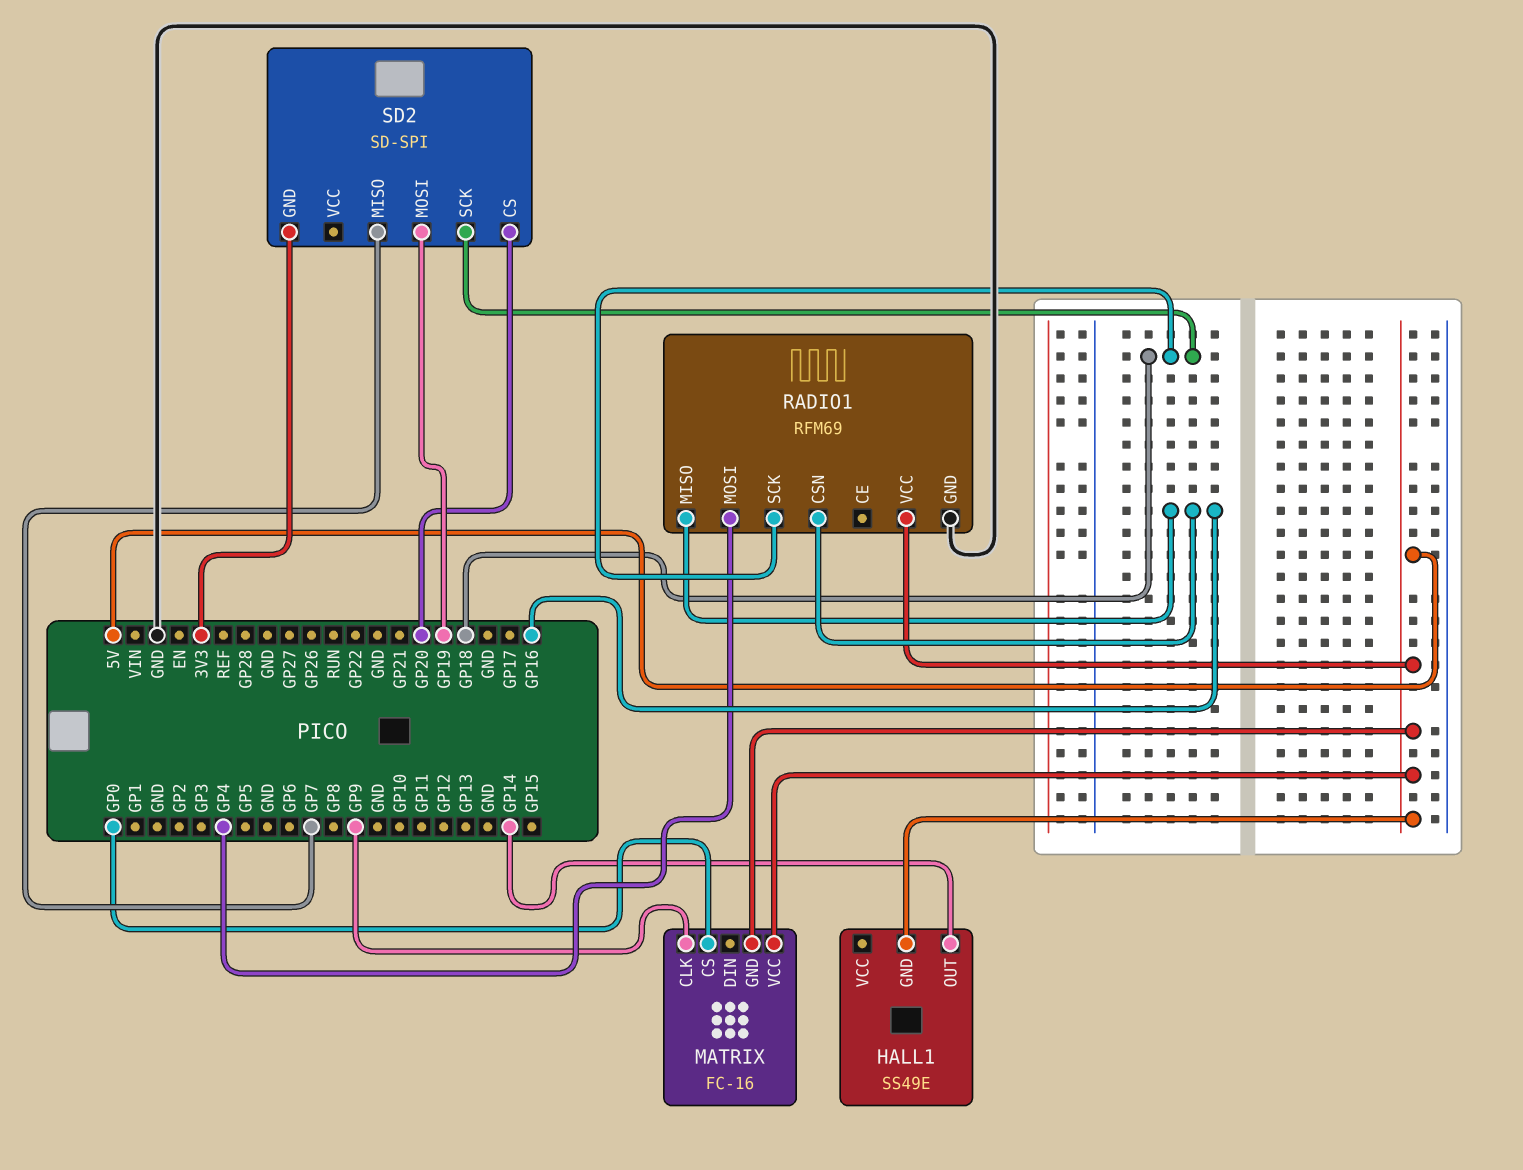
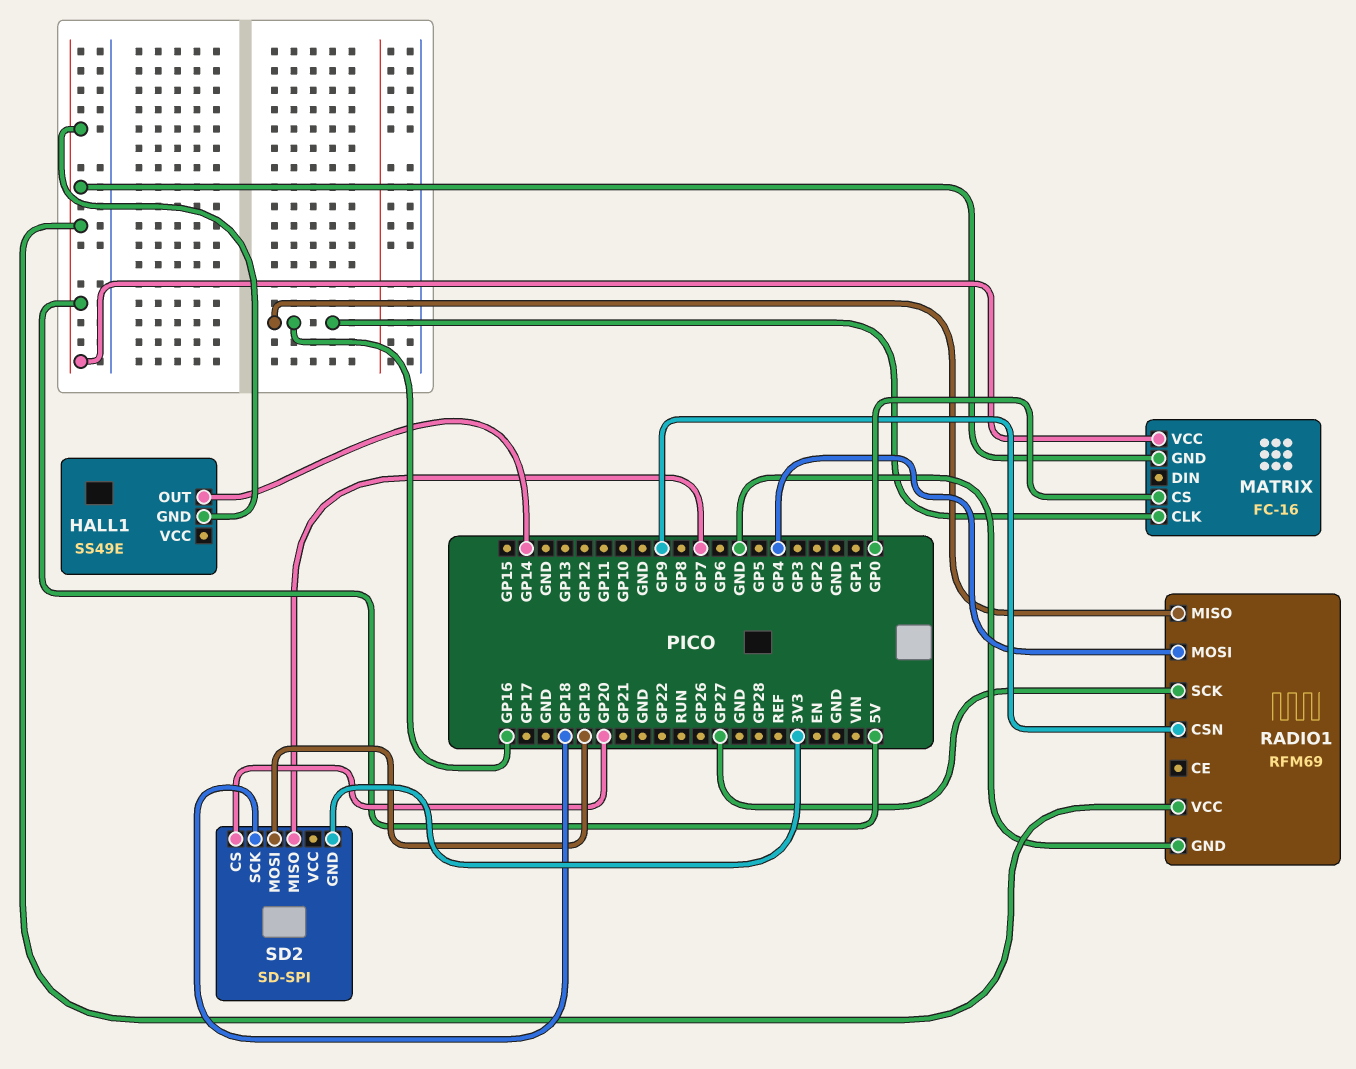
MATRIX pin CLK: GP9 -> GP16
RADIO1 pin CSN: GP16 -> GP9
RADIO1 pin SCK: GP18 -> GP27

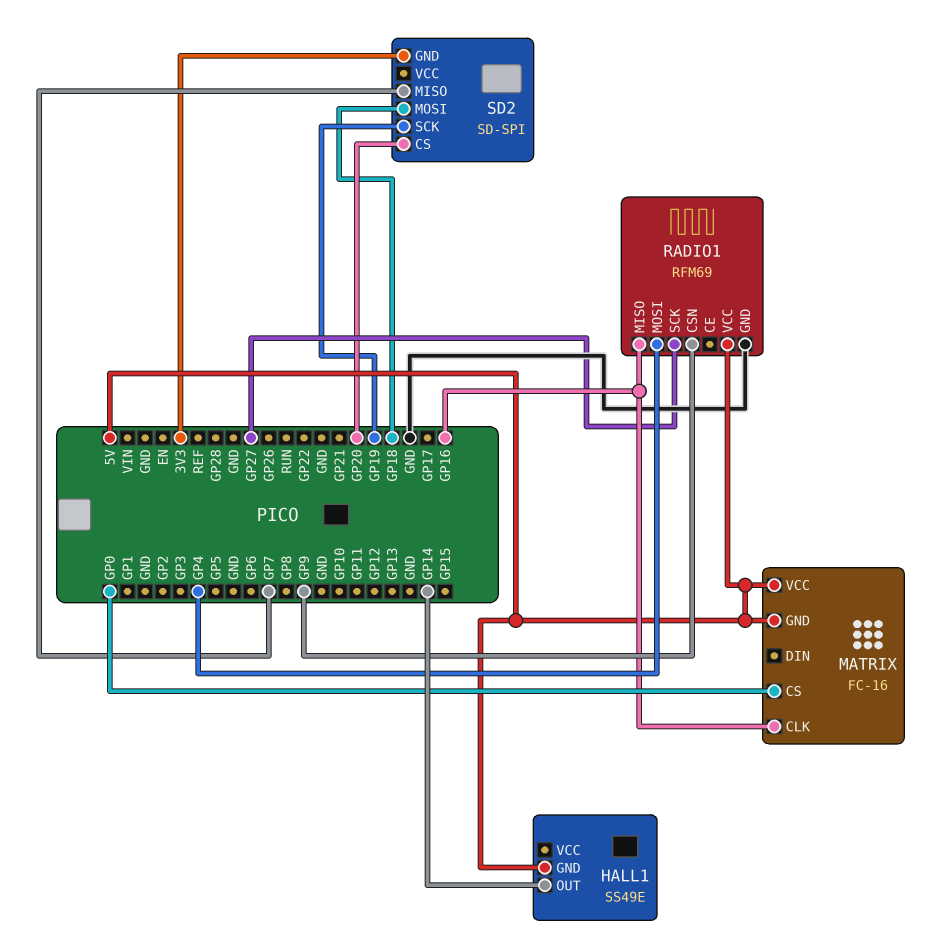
SD2 pin MOSI: GP19 -> GP18
SD2 pin SCK: GP18 -> GP19

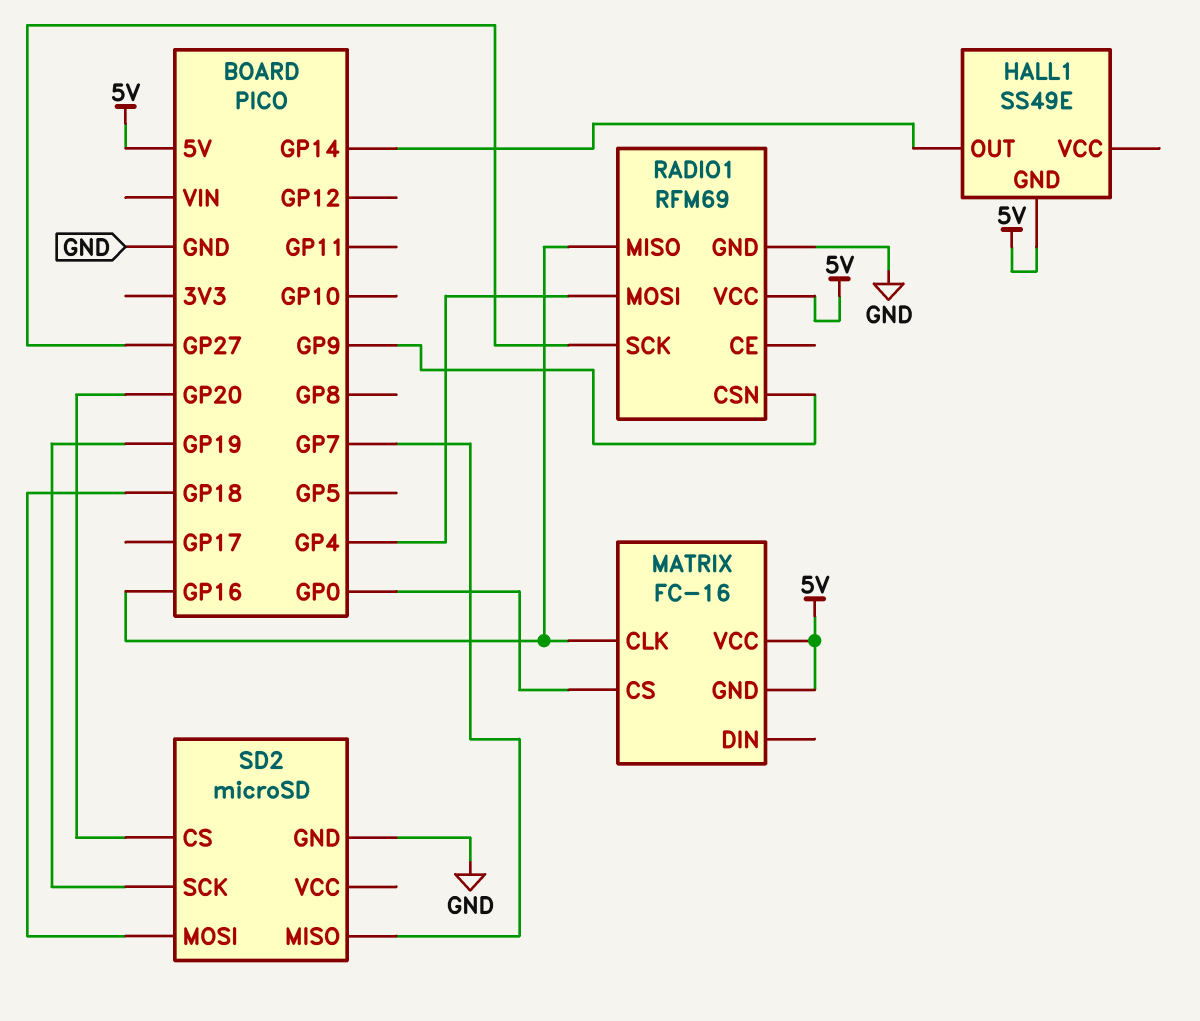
SD2: SD-SPI -> microSD
SD2 pin GND: 3V3 -> GND

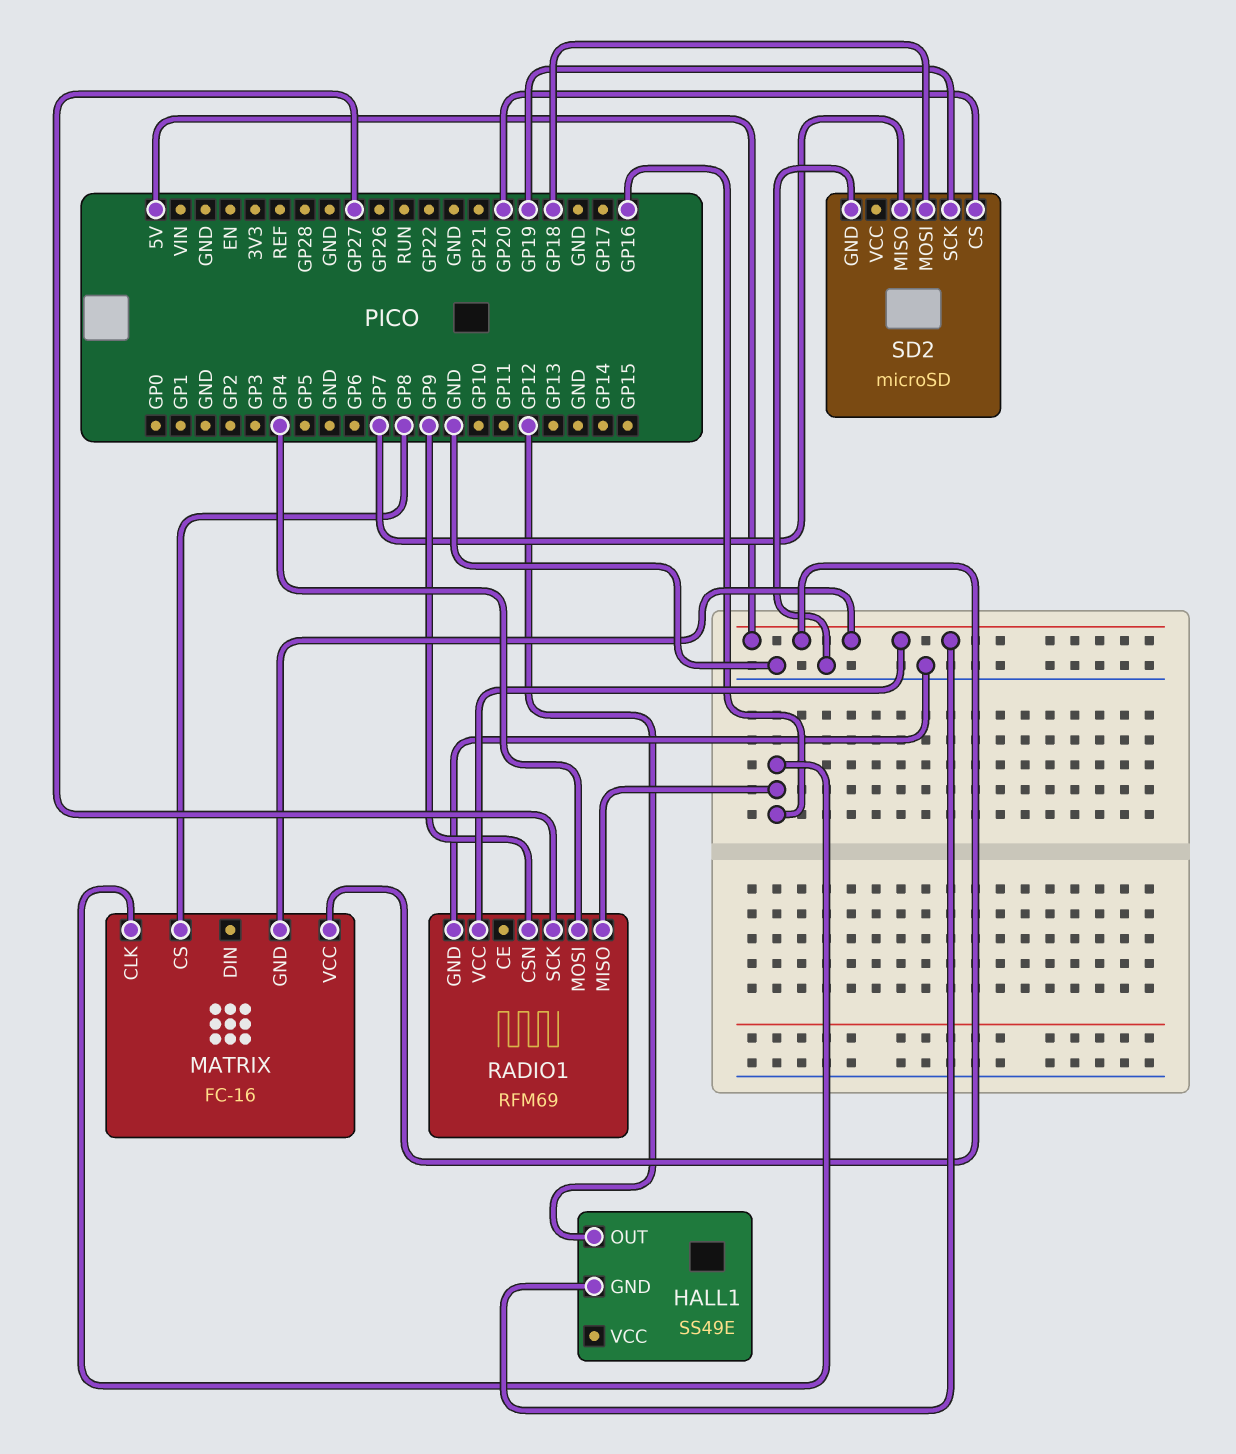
HALL1 pin OUT: GP14 -> GP12
MATRIX pin CS: GP0 -> GP8

